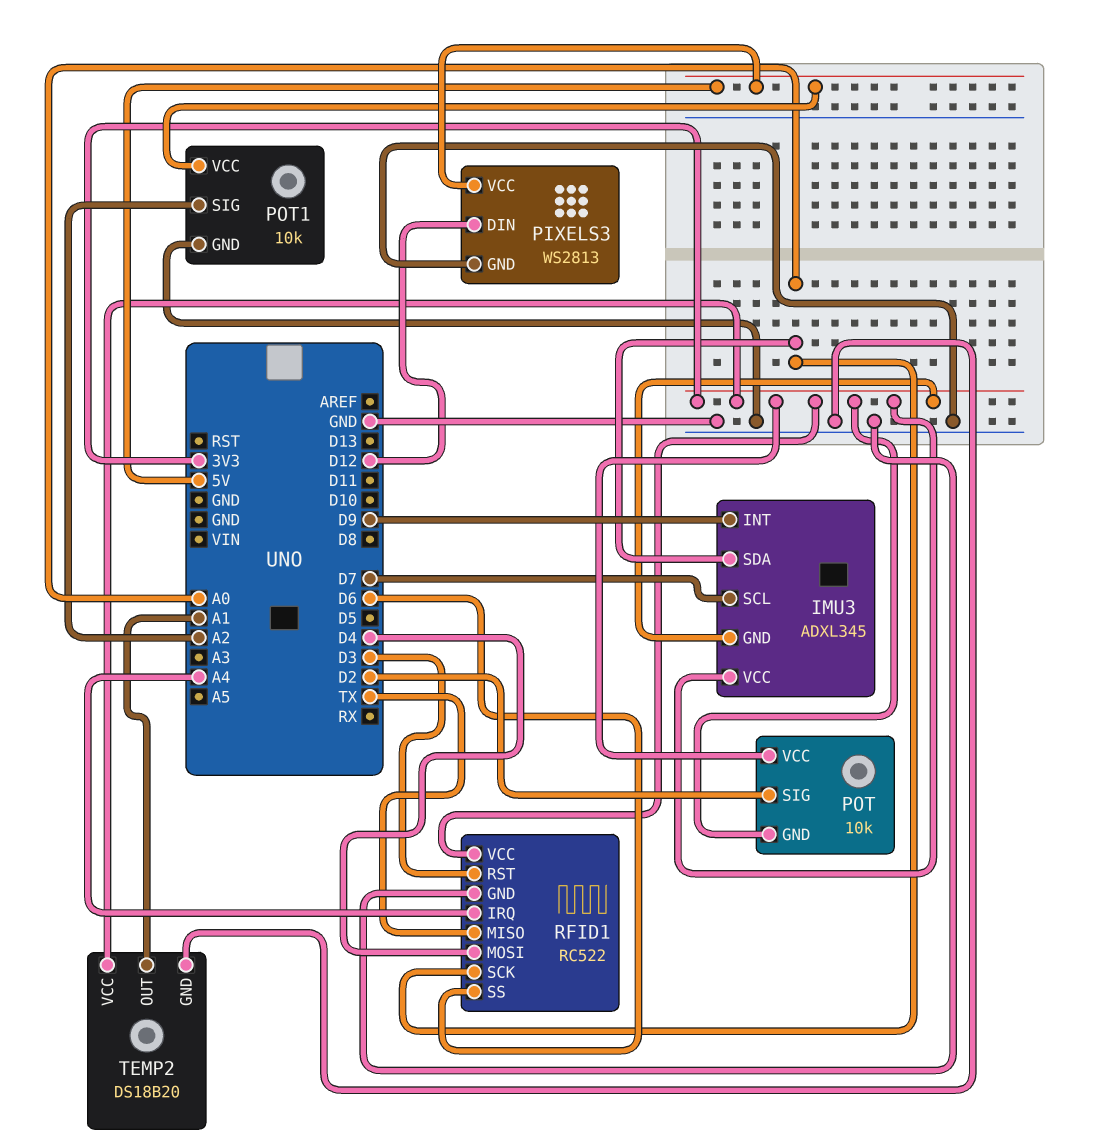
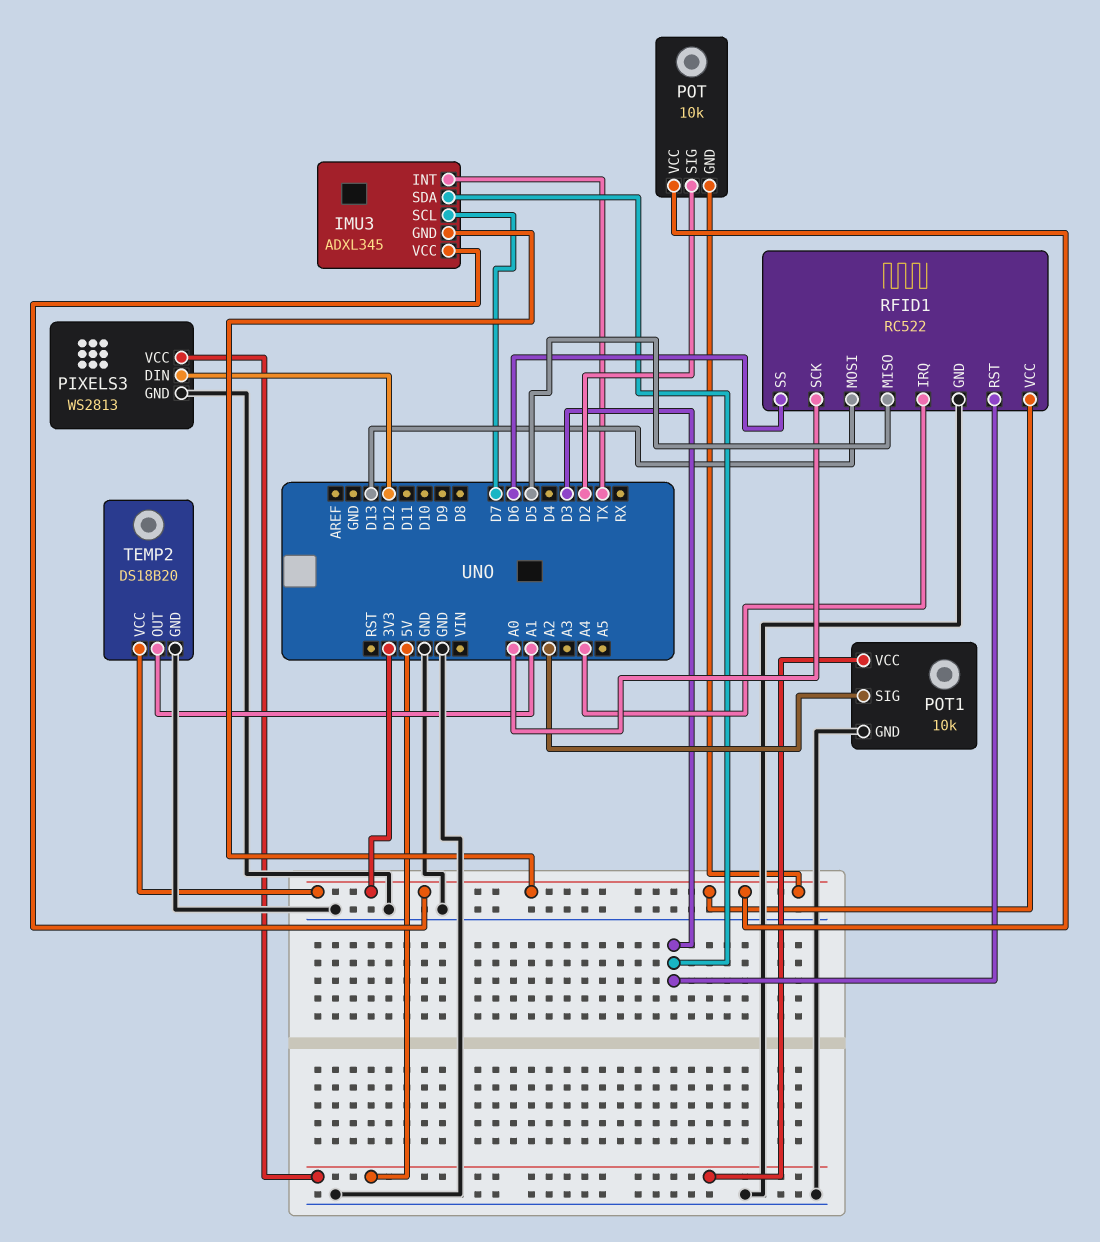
IMU3 pin INT: D9 -> TX
IMU3 pin SDA: A0 -> D3
RFID1 pin MISO: TX -> D5
RFID1 pin MOSI: D4 -> D13

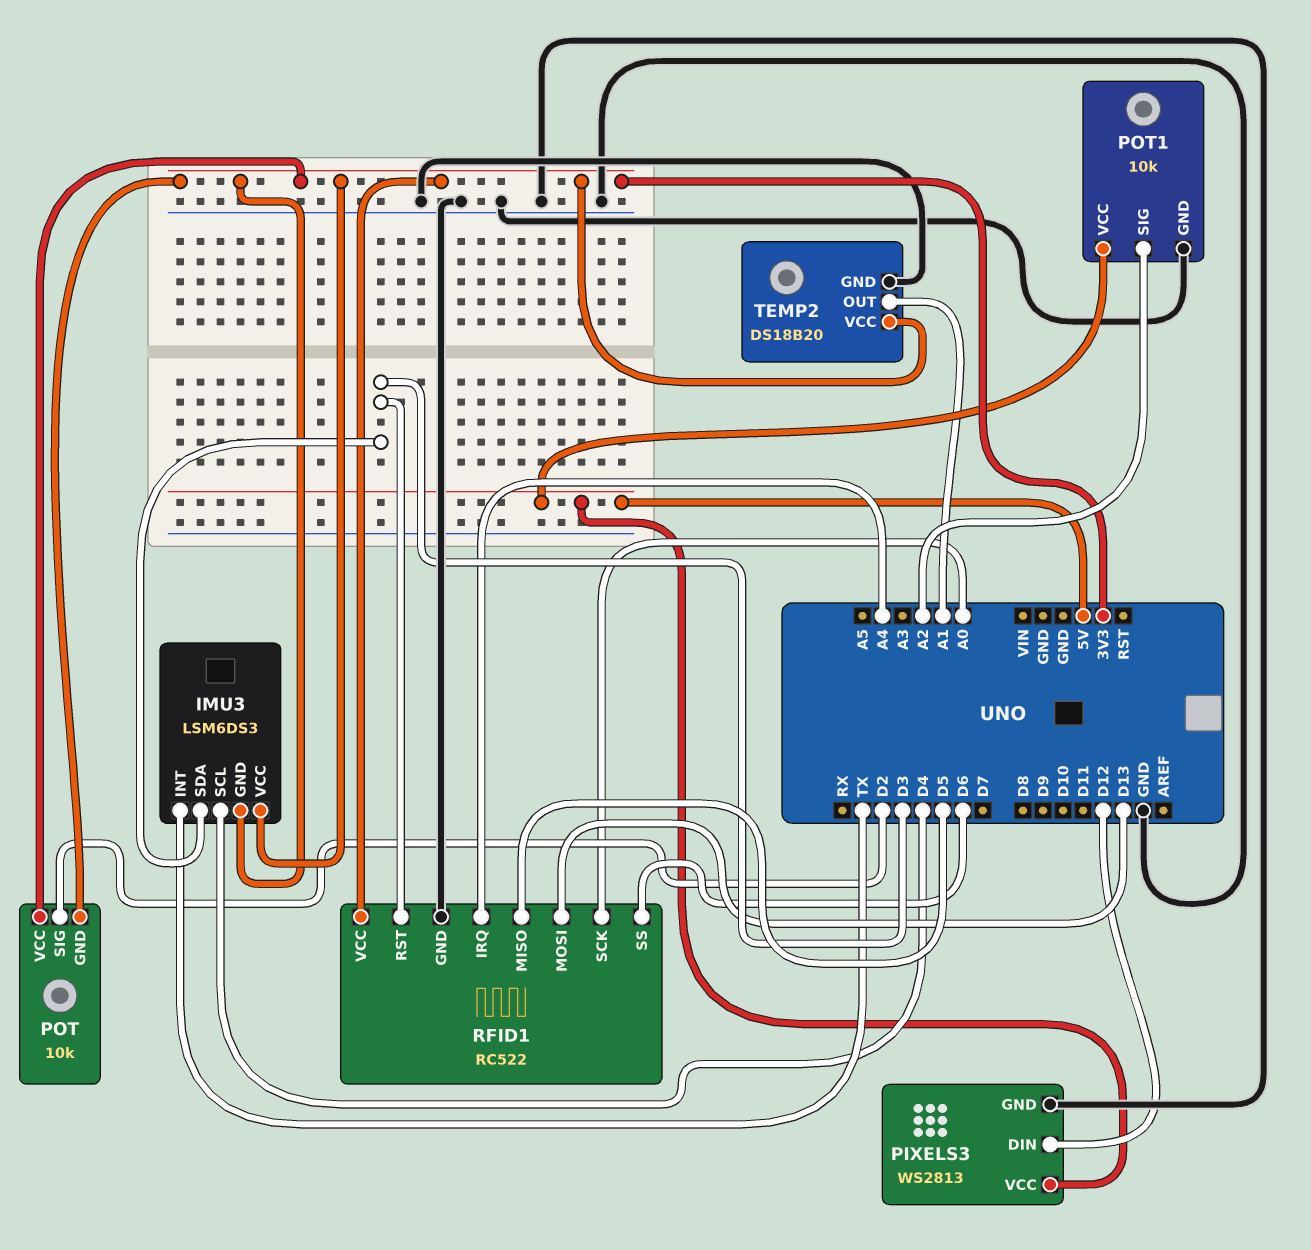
IMU3: ADXL345 -> LSM6DS3
IMU3 pin SCL: D7 -> D4

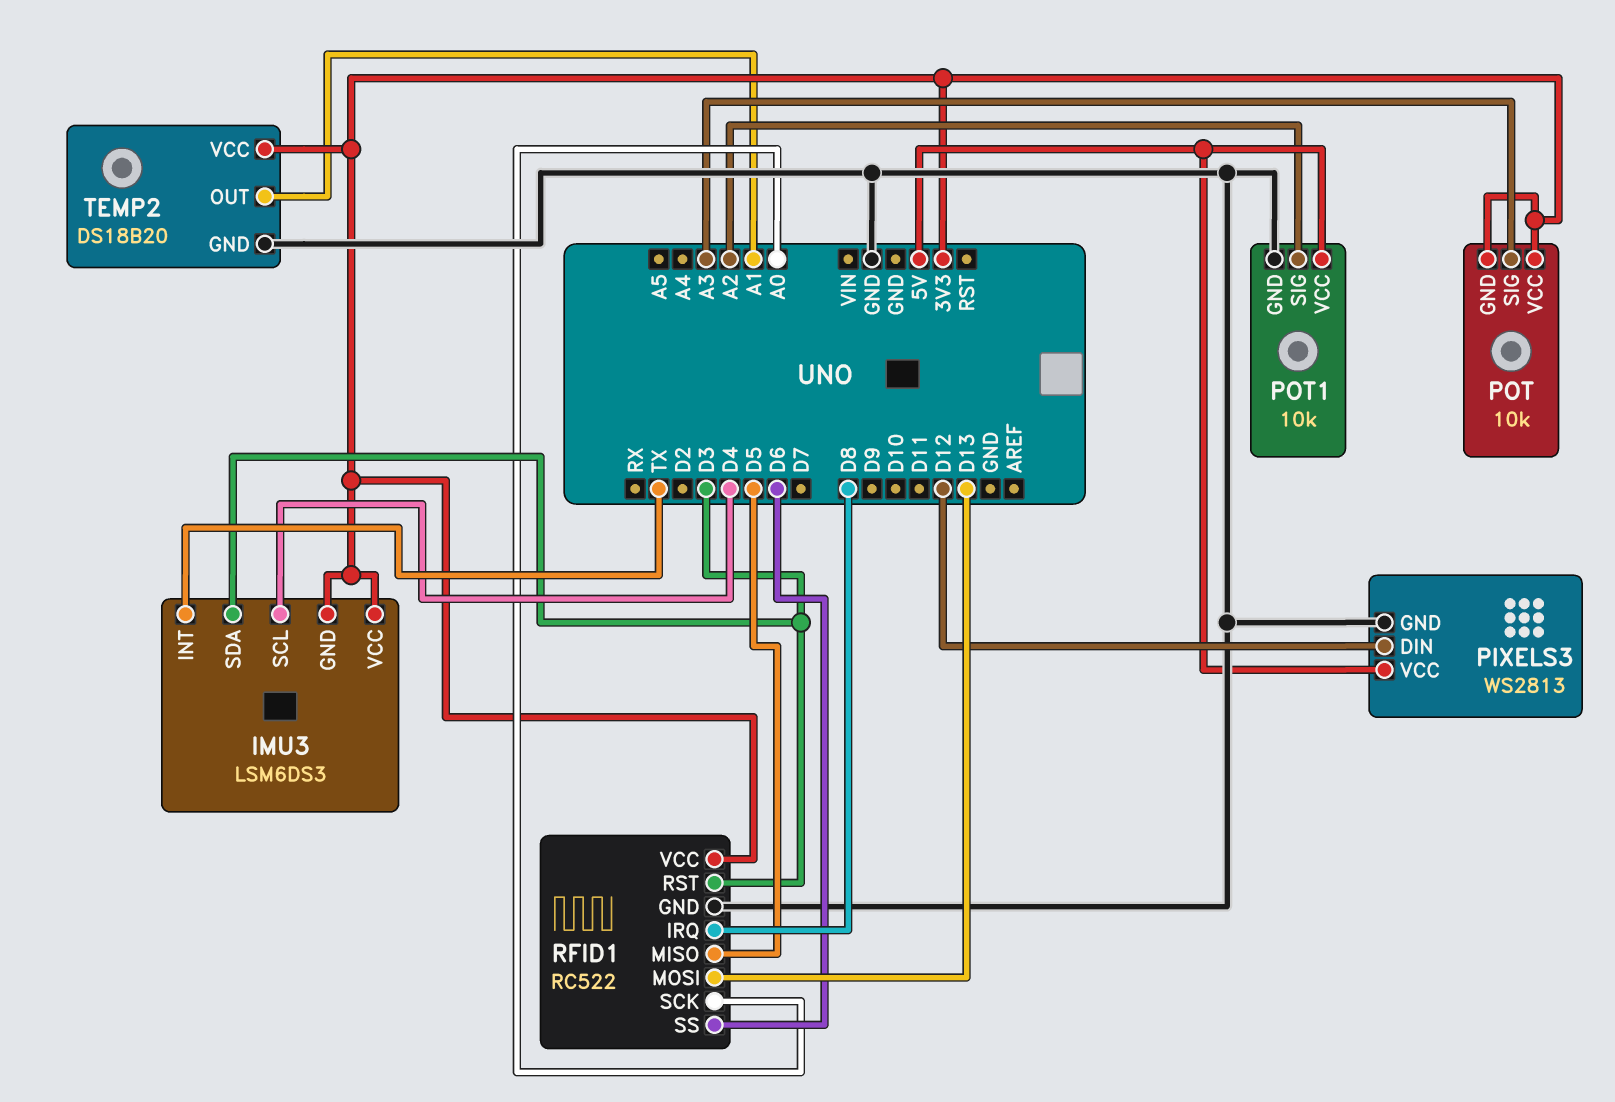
POT pin SIG: D2 -> A3
RFID1 pin IRQ: A4 -> D8

